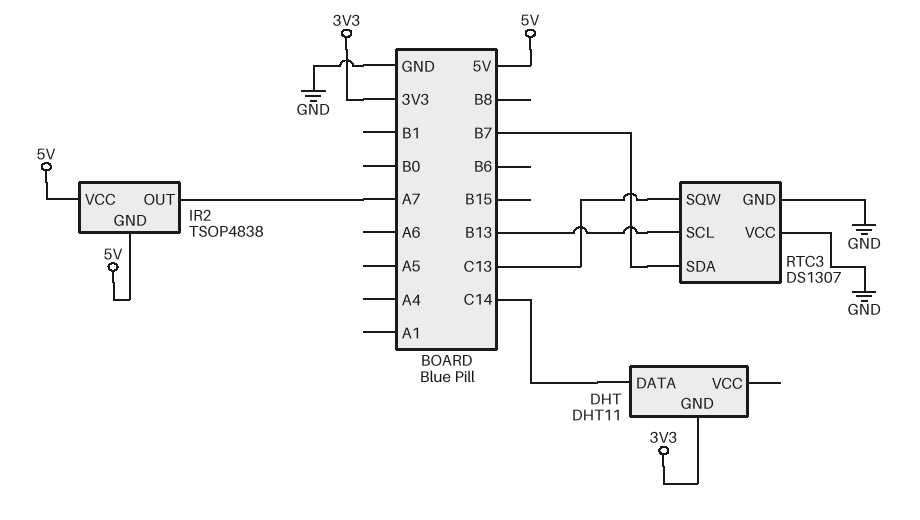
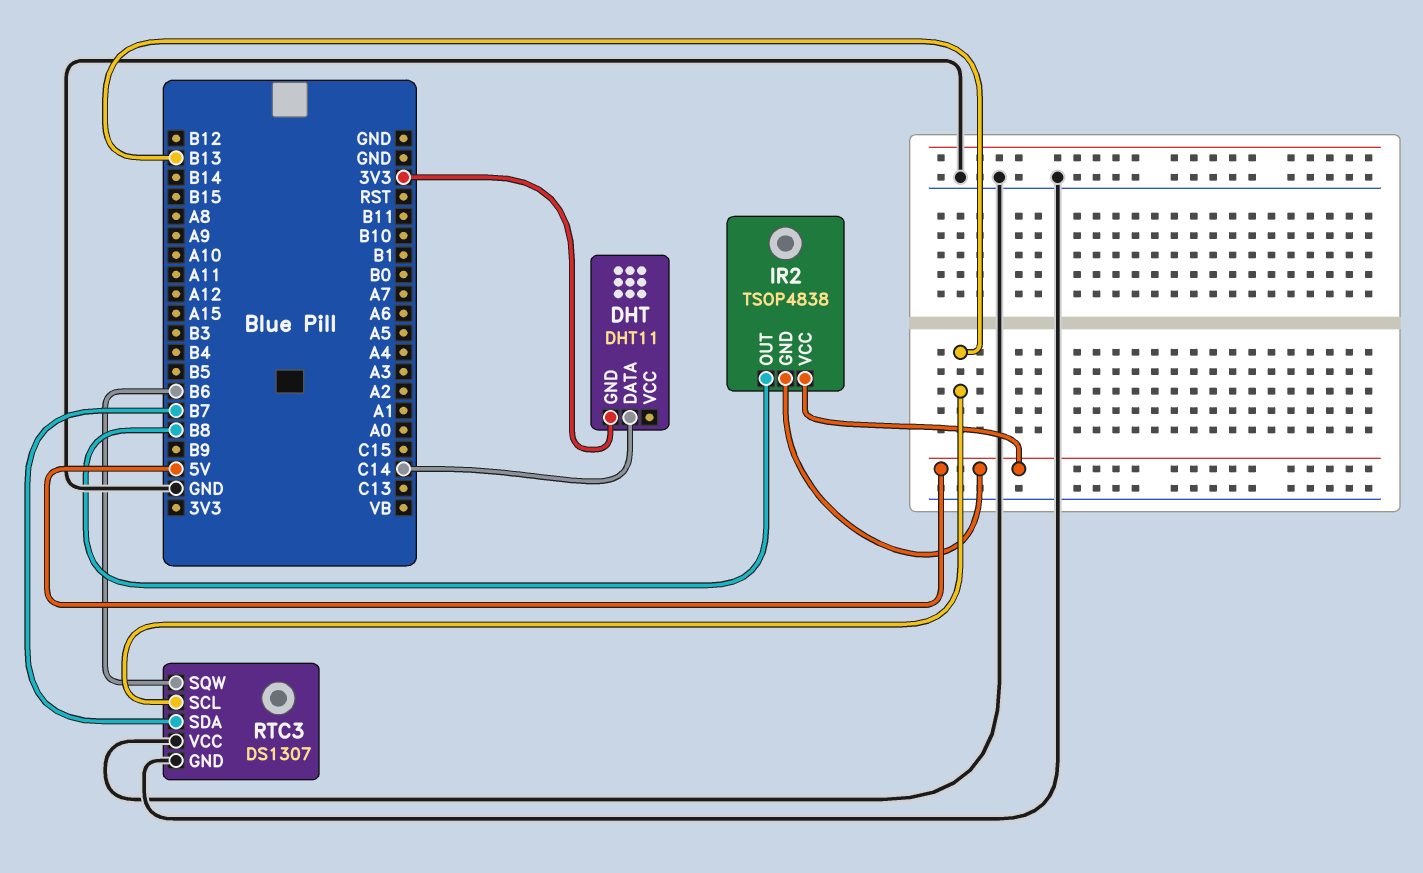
IR2 pin OUT: A7 -> B8
RTC3 pin SQW: C13 -> B6

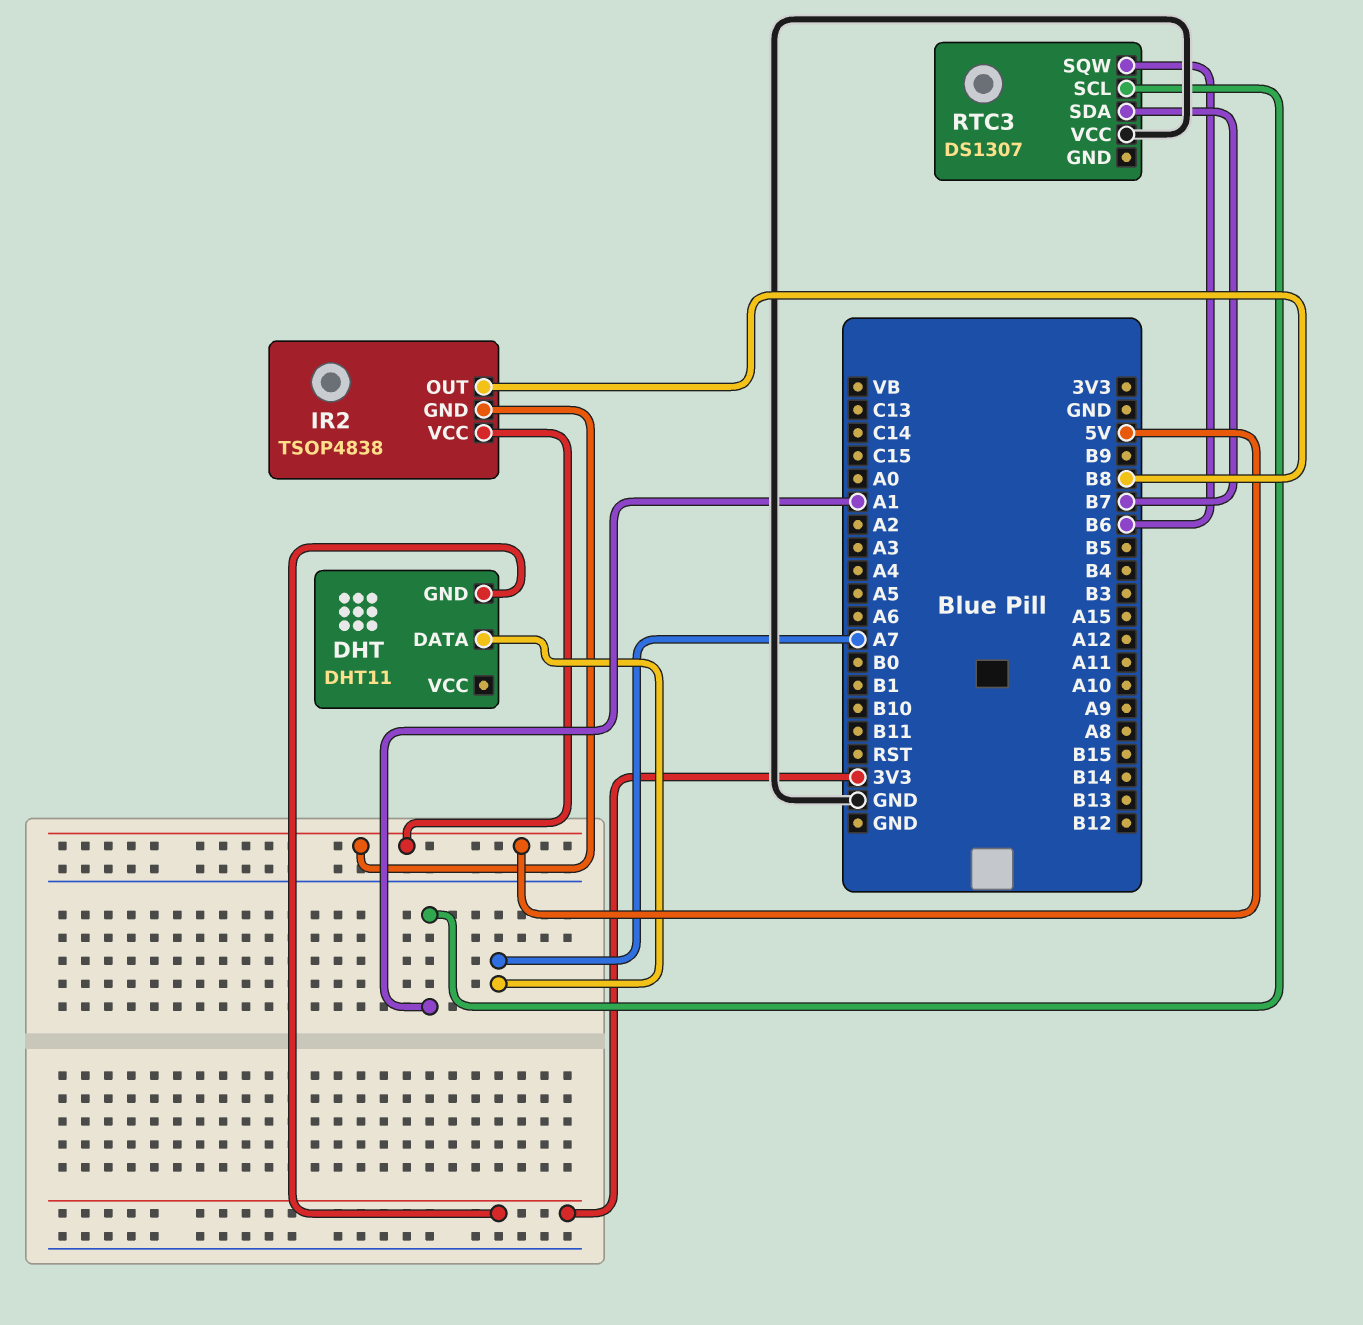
DHT pin DATA: C14 -> A7
RTC3 pin GND: GND -> none
RTC3 pin SCL: B13 -> A1

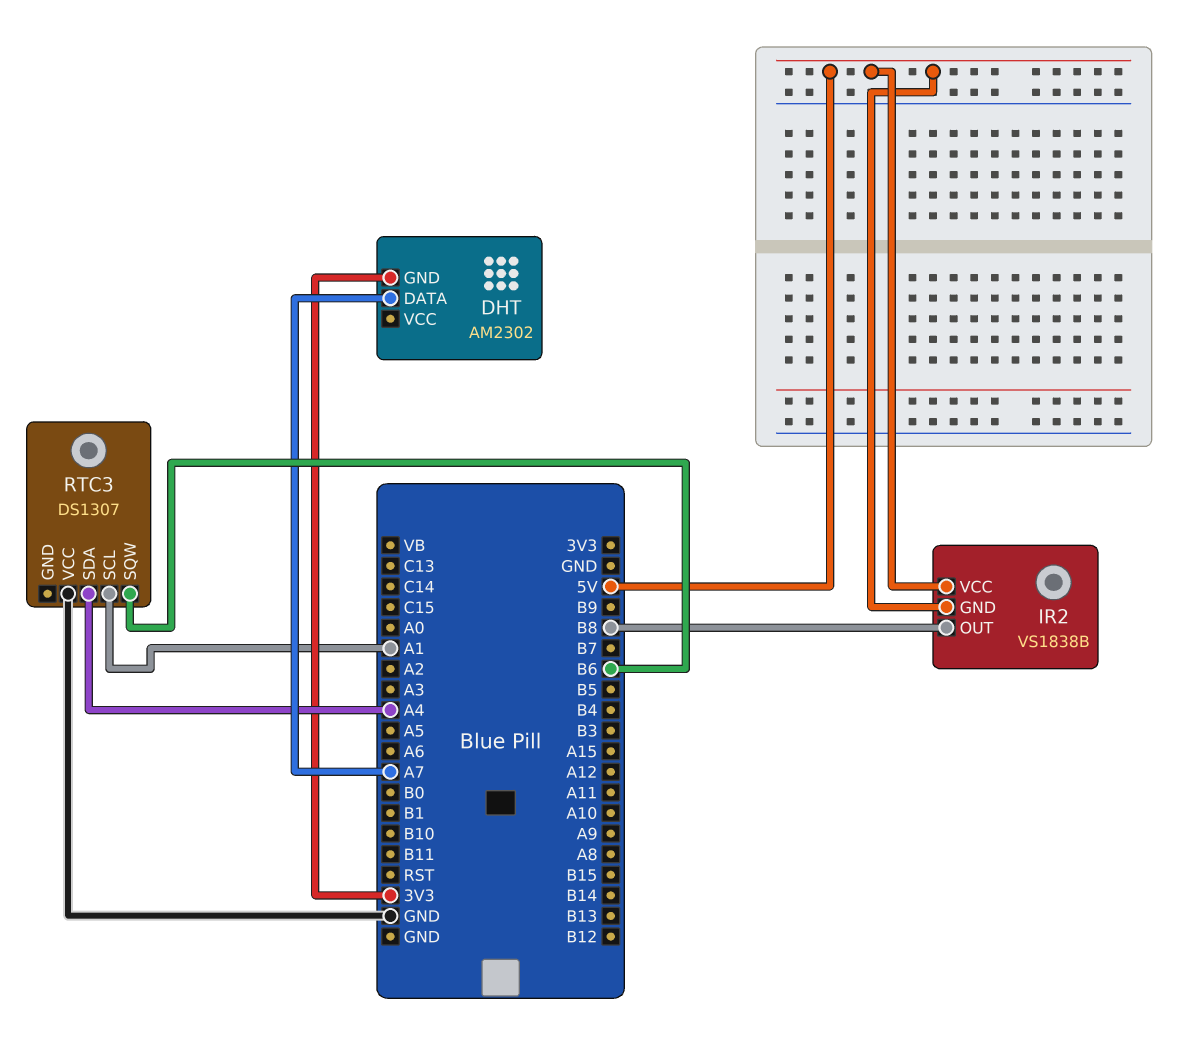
DHT: DHT11 -> AM2302
IR2: TSOP4838 -> VS1838B
RTC3 pin SDA: B7 -> A4

